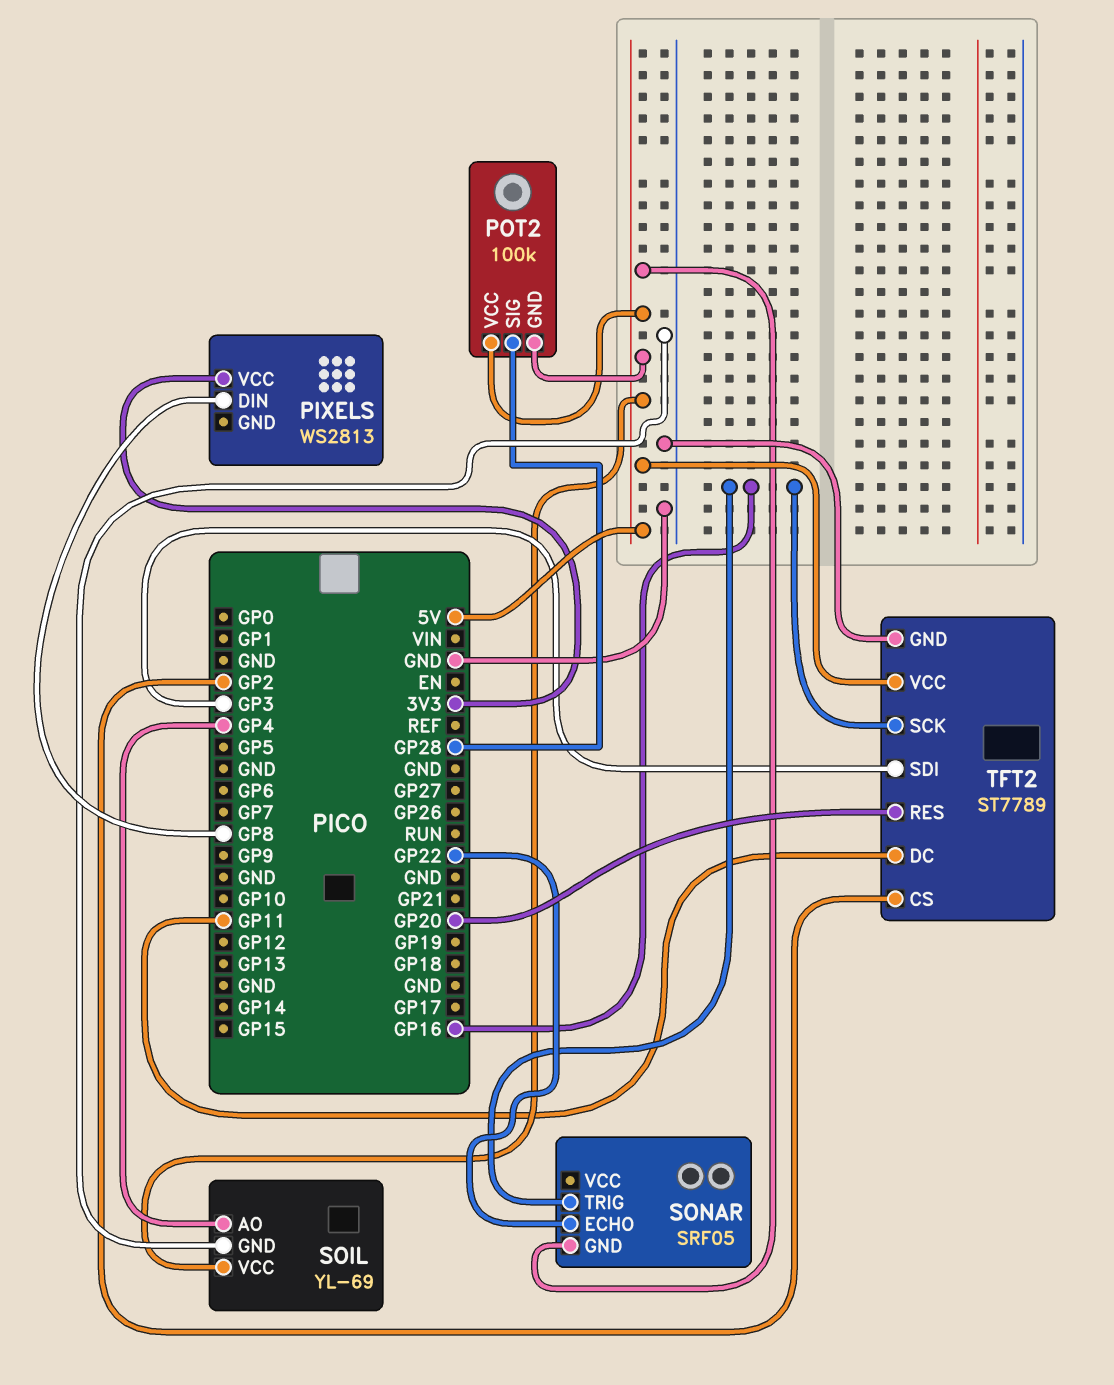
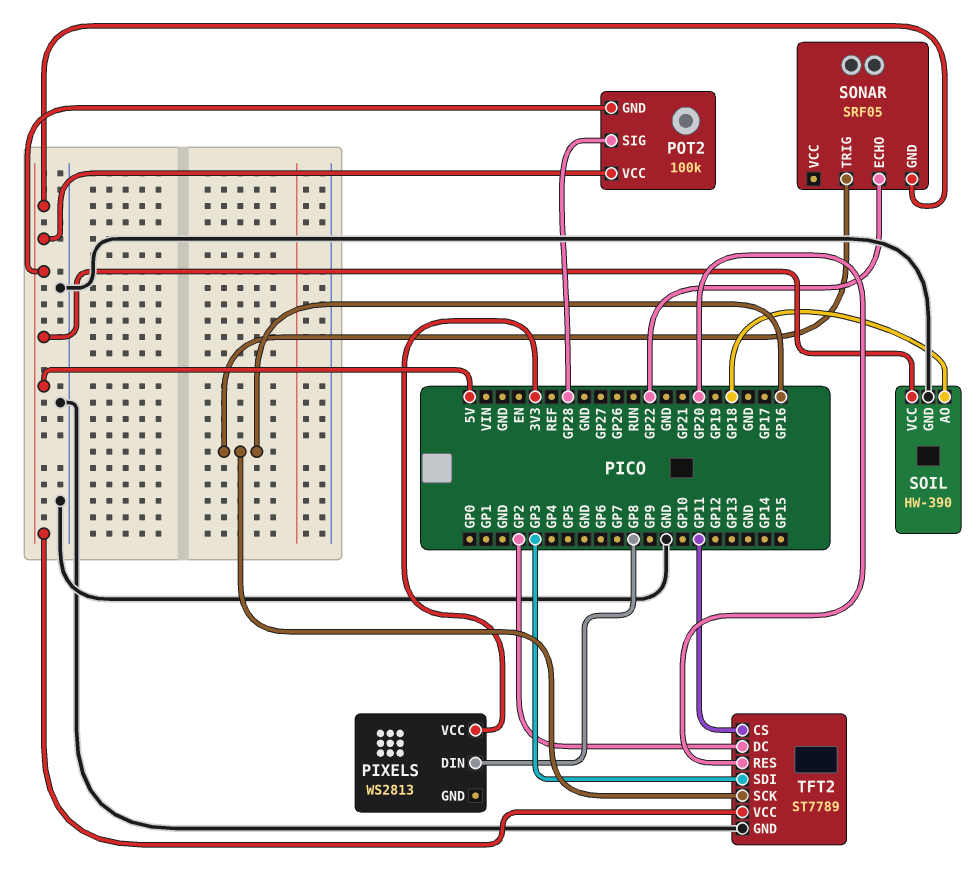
SOIL: YL-69 -> HW-390
SOIL pin AO: GP4 -> GP18
TFT2 pin CS: GP2 -> GP11
TFT2 pin DC: GP11 -> GP2

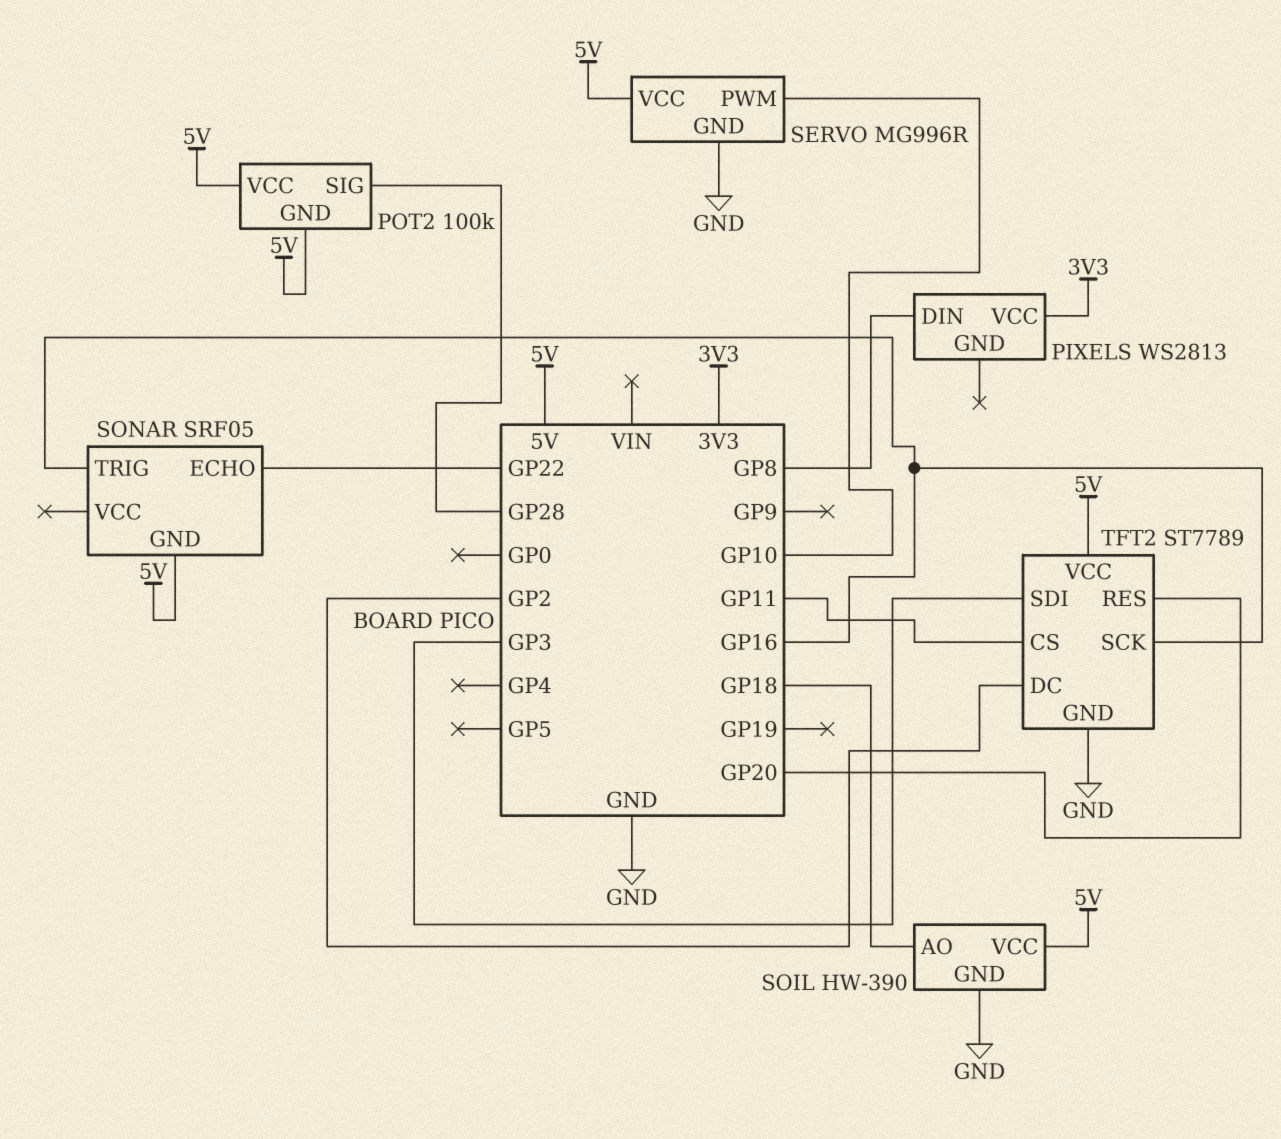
SERVO: none -> MG996R
SERVO pin GND: none -> GND
SERVO pin PWM: none -> GP10
SERVO pin VCC: none -> 5V

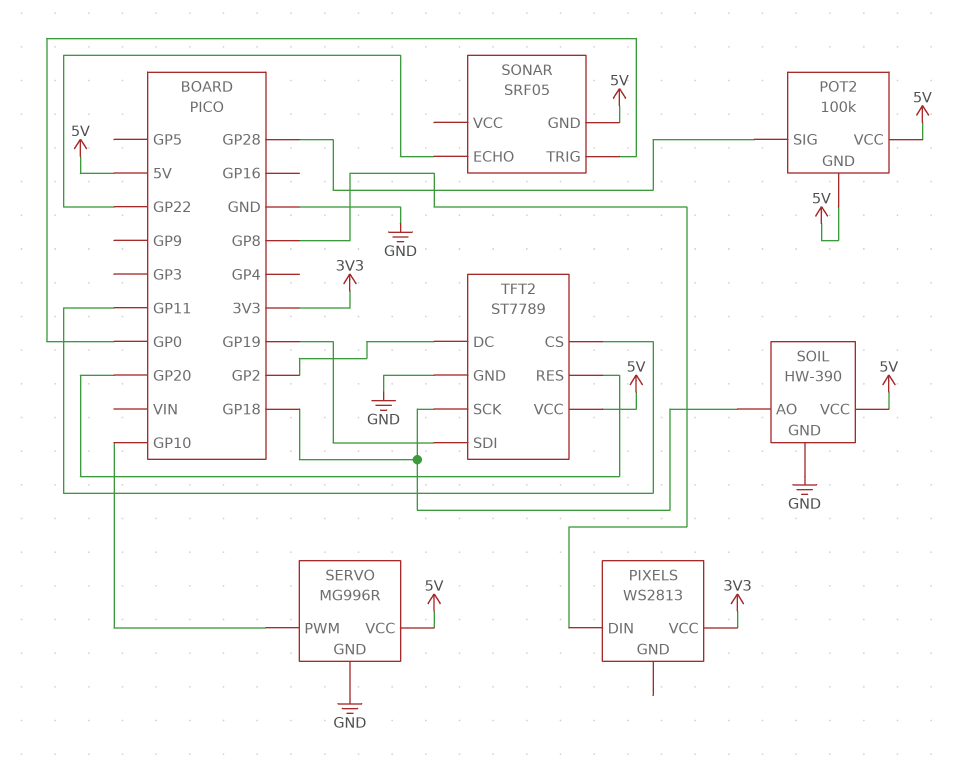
SONAR pin TRIG: GP16 -> GP0
TFT2 pin SCK: GP16 -> GP18
TFT2 pin SDI: GP3 -> GP19

